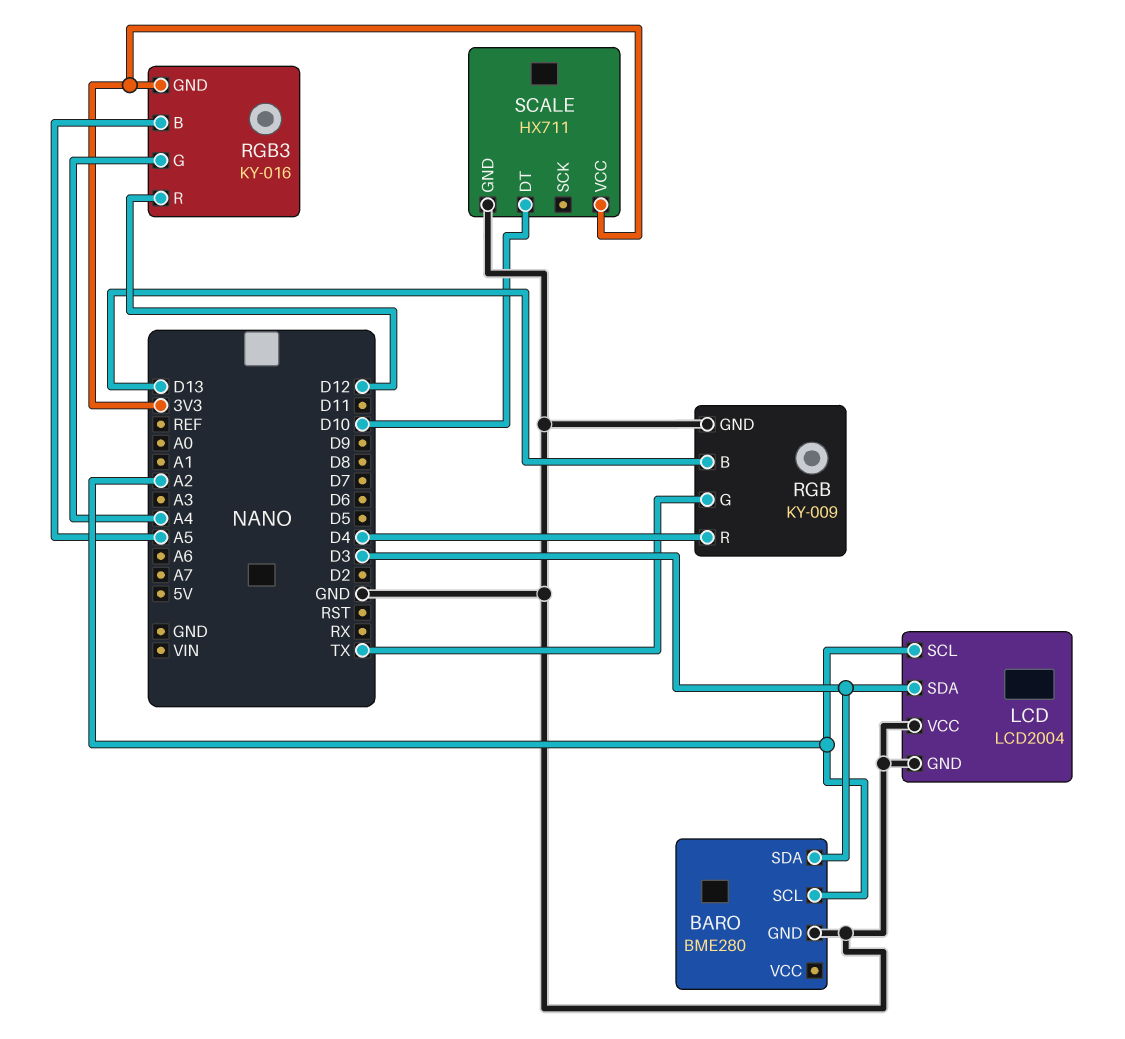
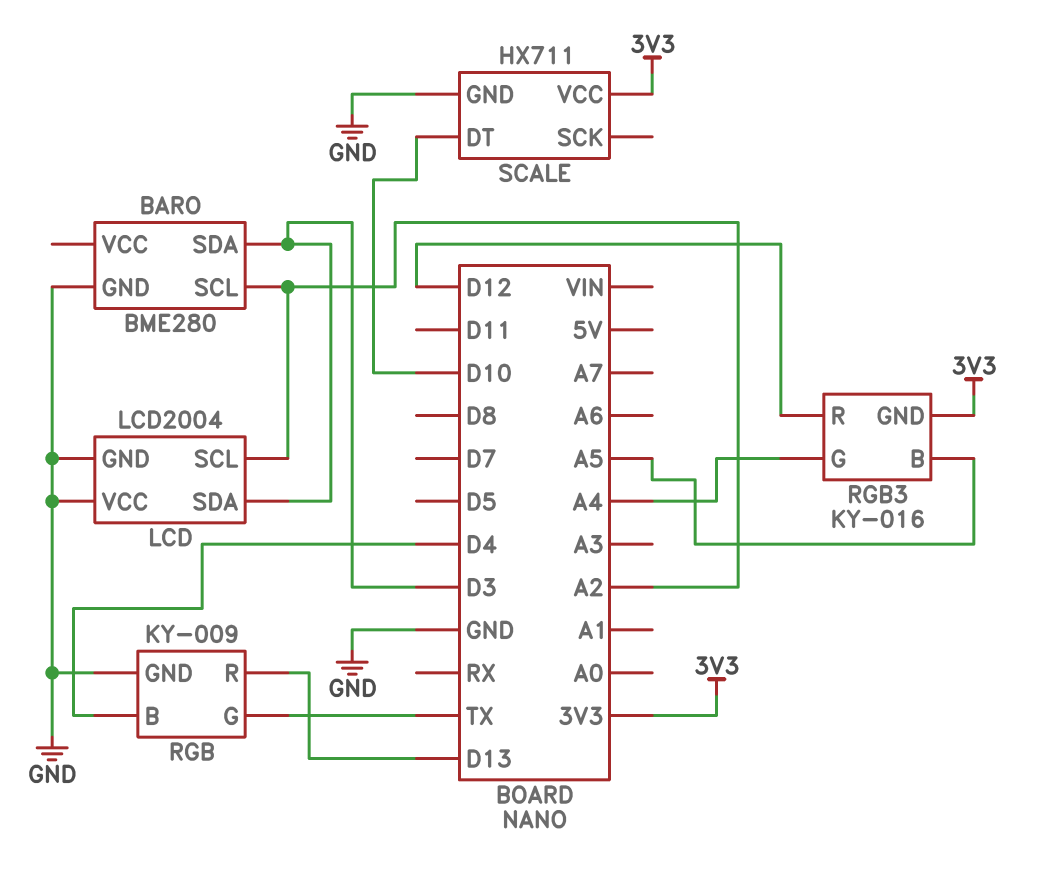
RGB pin B: D13 -> D4
RGB pin R: D4 -> D13

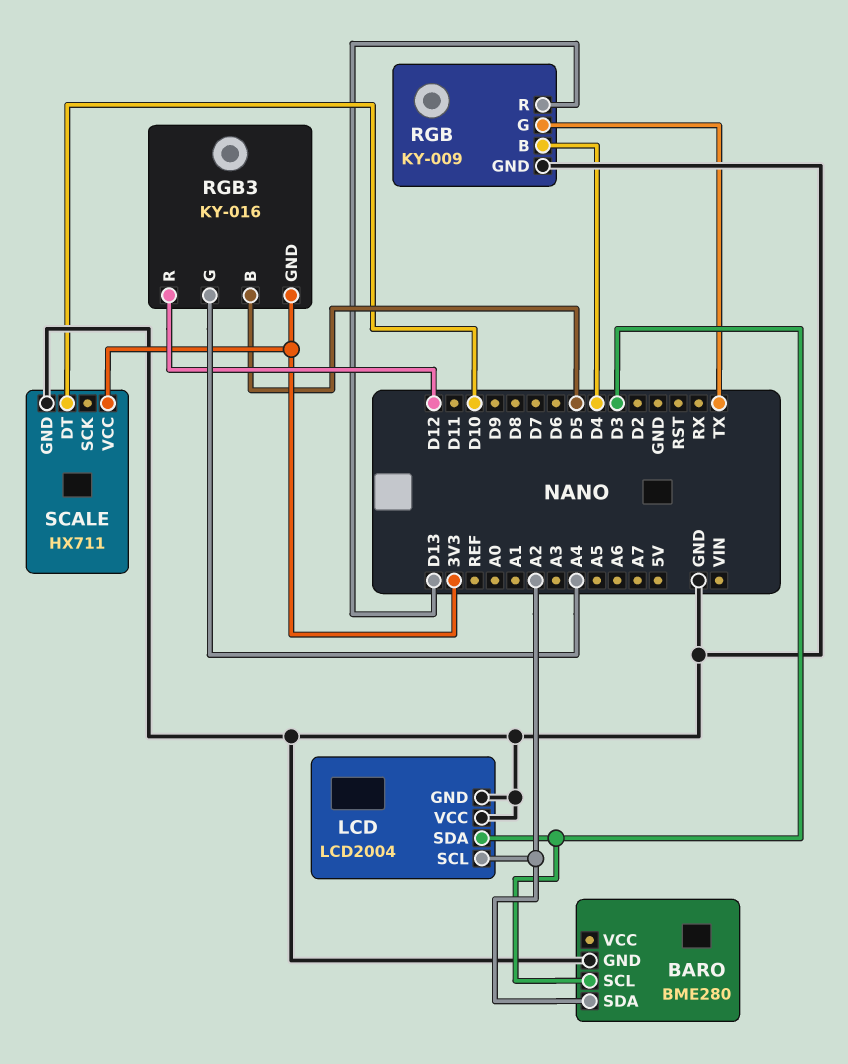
BARO pin SCL: A2 -> D3
BARO pin SDA: D3 -> A2
RGB3 pin B: A5 -> D5

